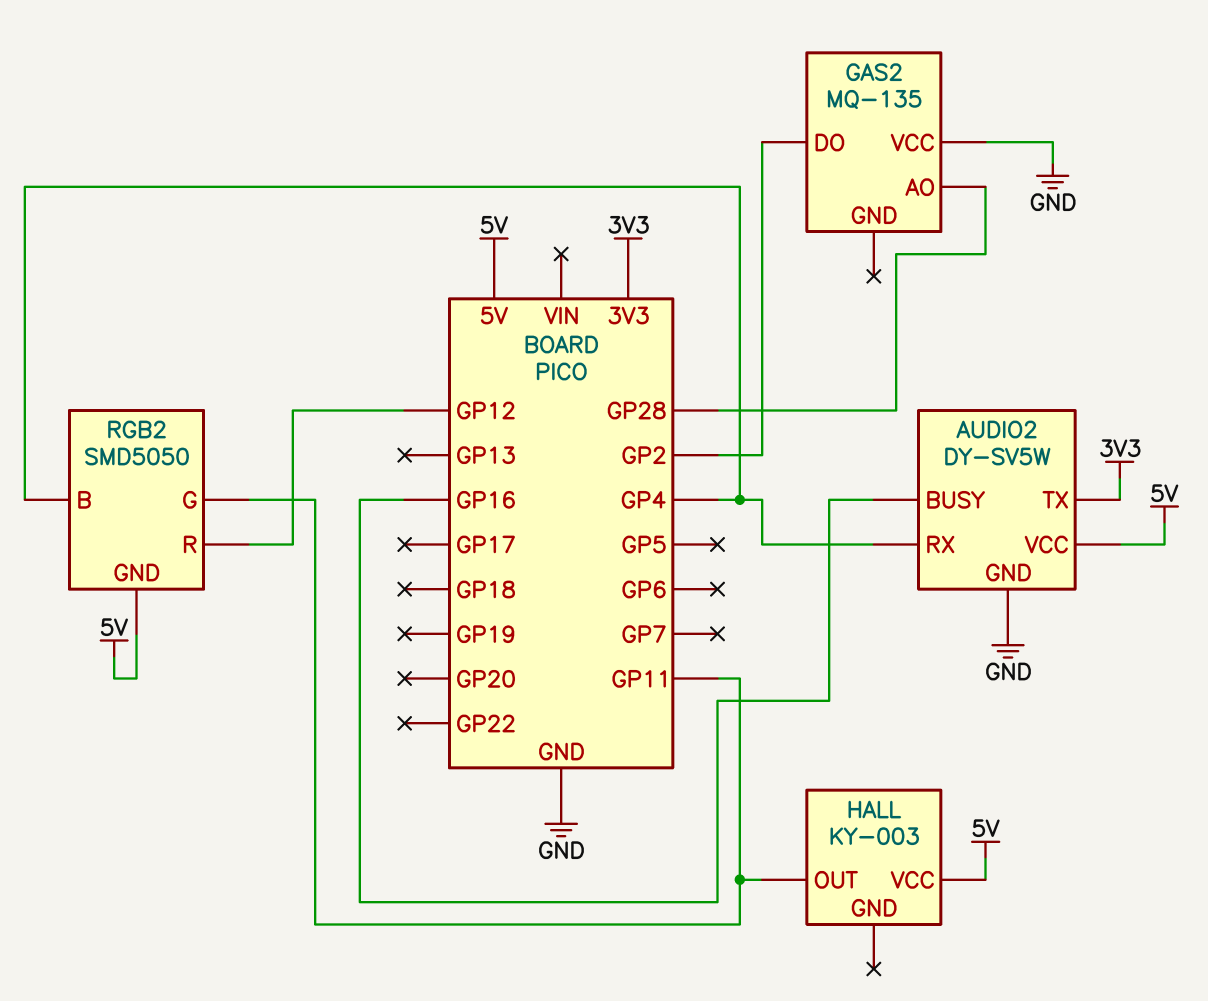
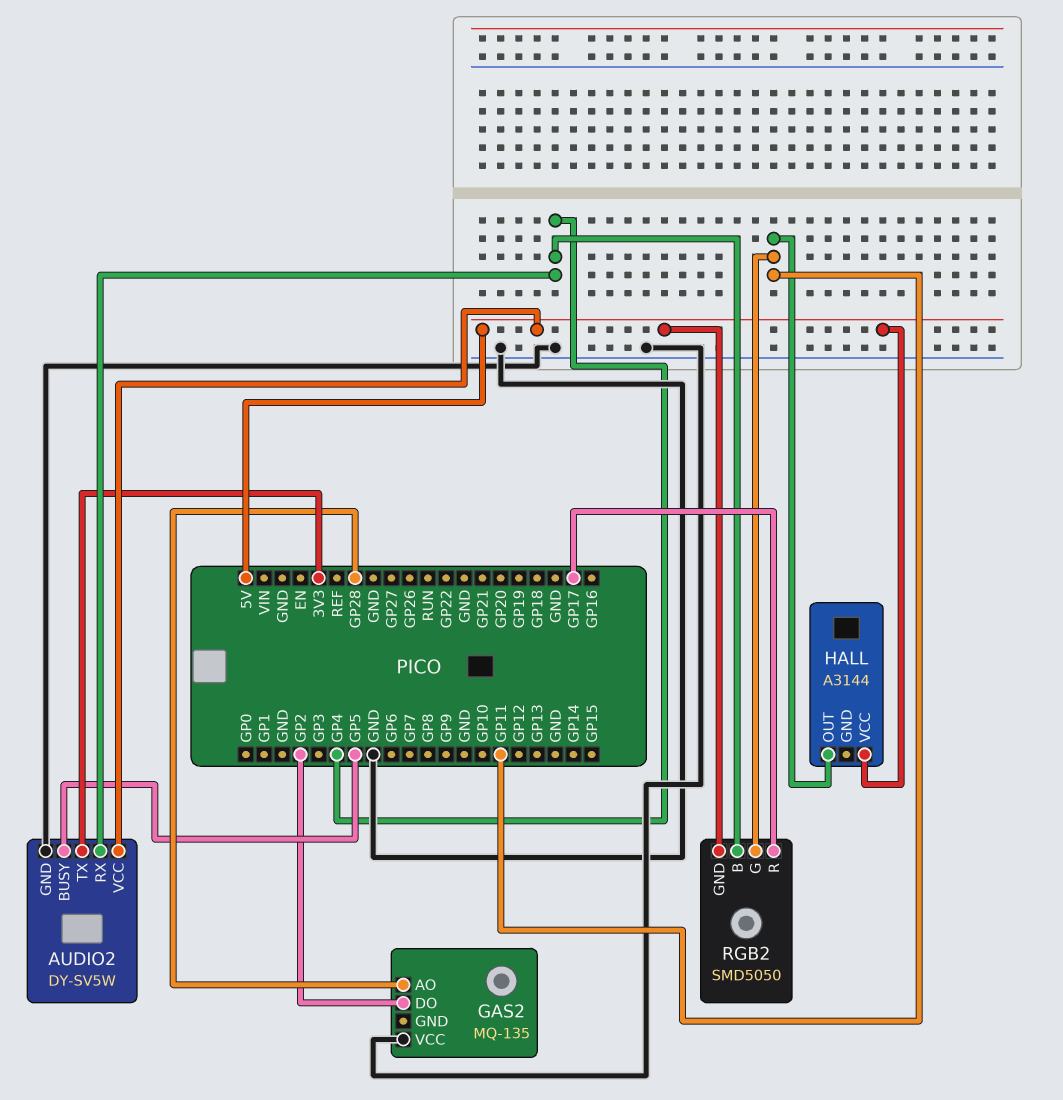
AUDIO2 pin BUSY: GP16 -> GP5
HALL: KY-003 -> A3144
RGB2 pin R: GP12 -> GP17

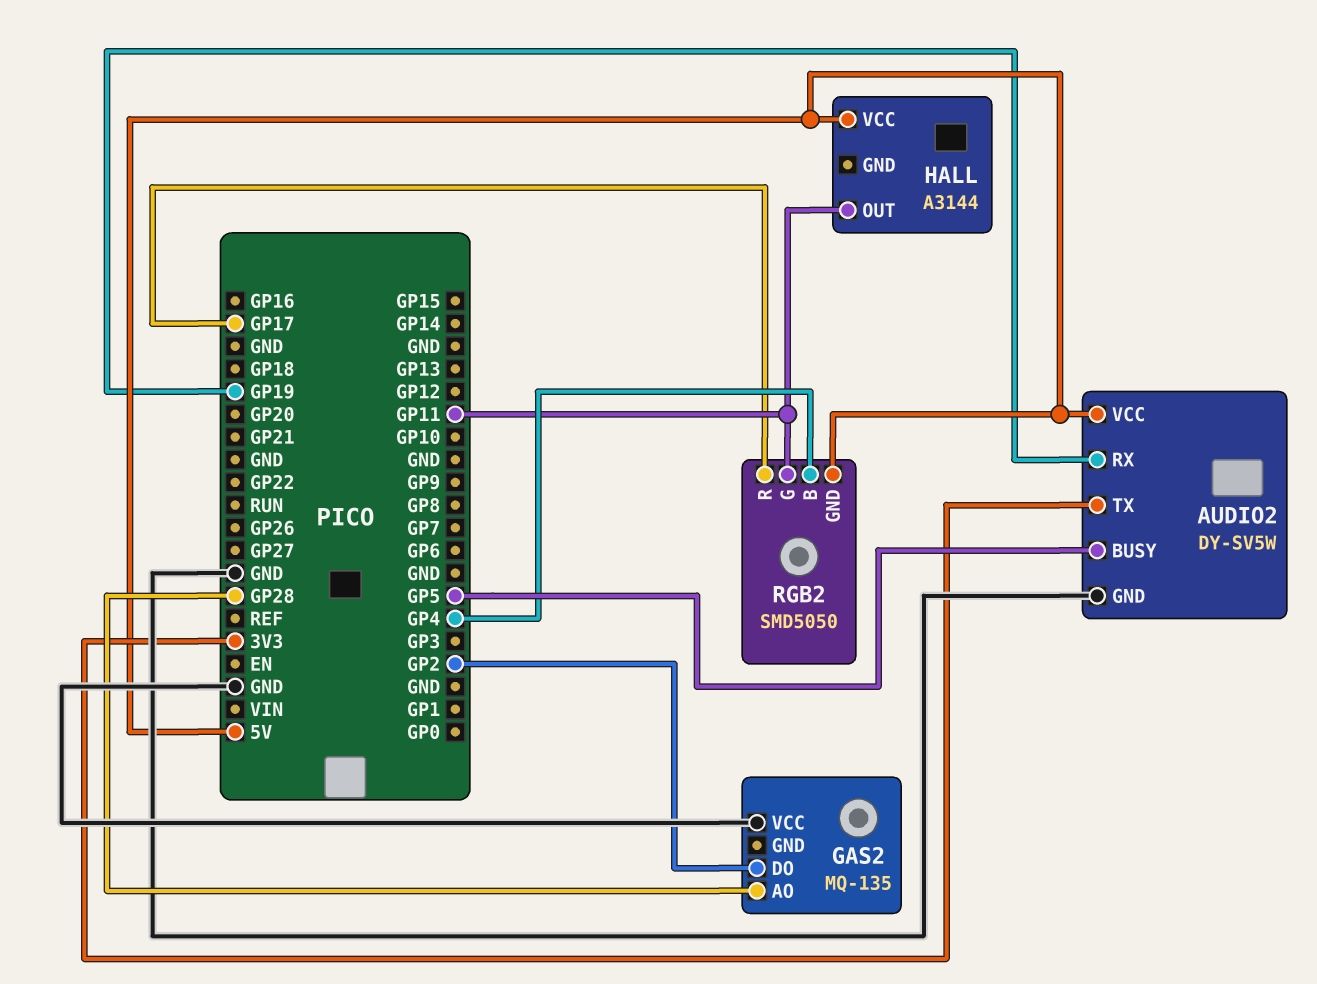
AUDIO2 pin RX: GP4 -> GP19

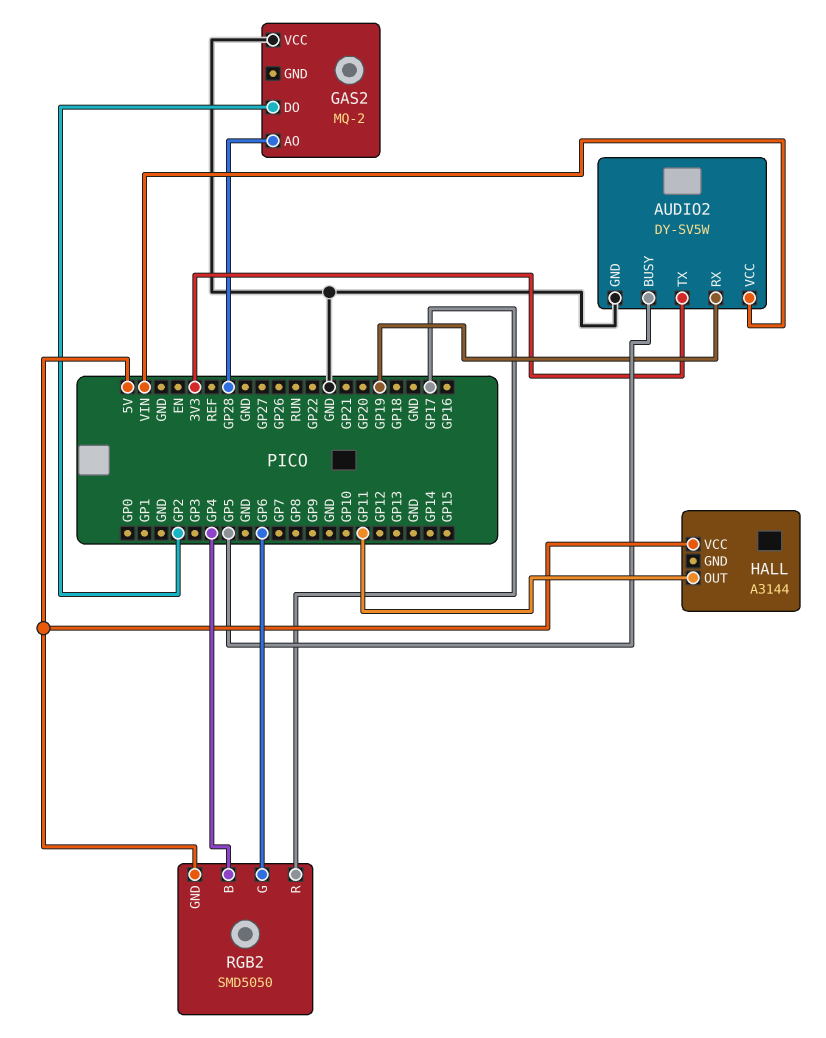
AUDIO2 pin VCC: 5V -> VIN
GAS2: MQ-135 -> MQ-2
RGB2 pin G: GP11 -> GP6

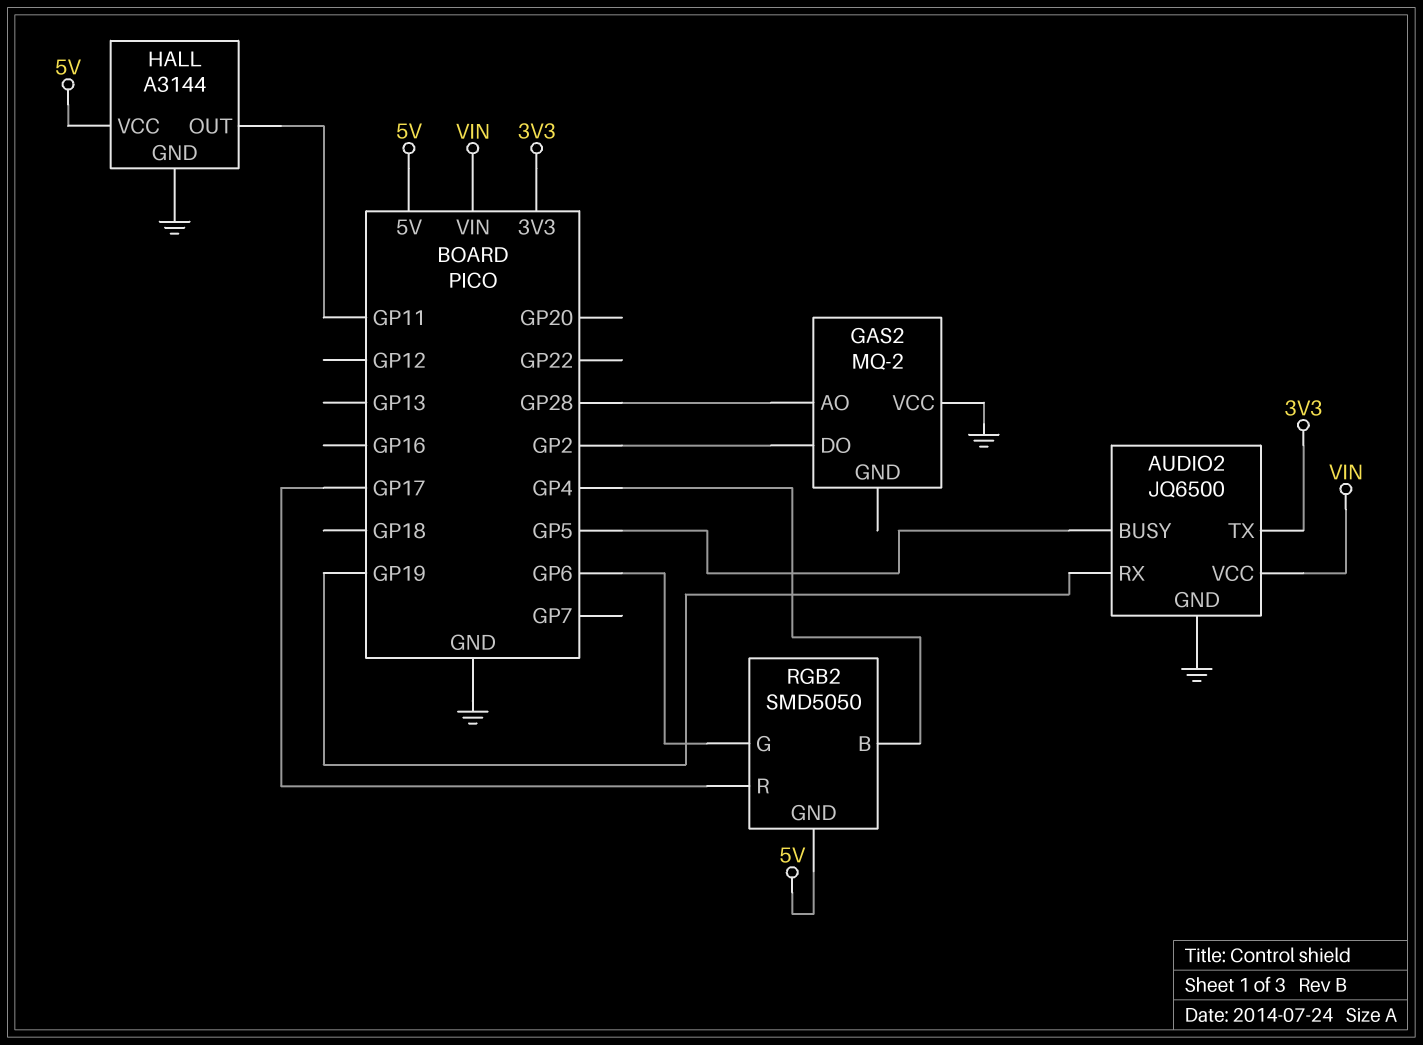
AUDIO2: DY-SV5W -> JQ6500
HALL pin GND: none -> GND

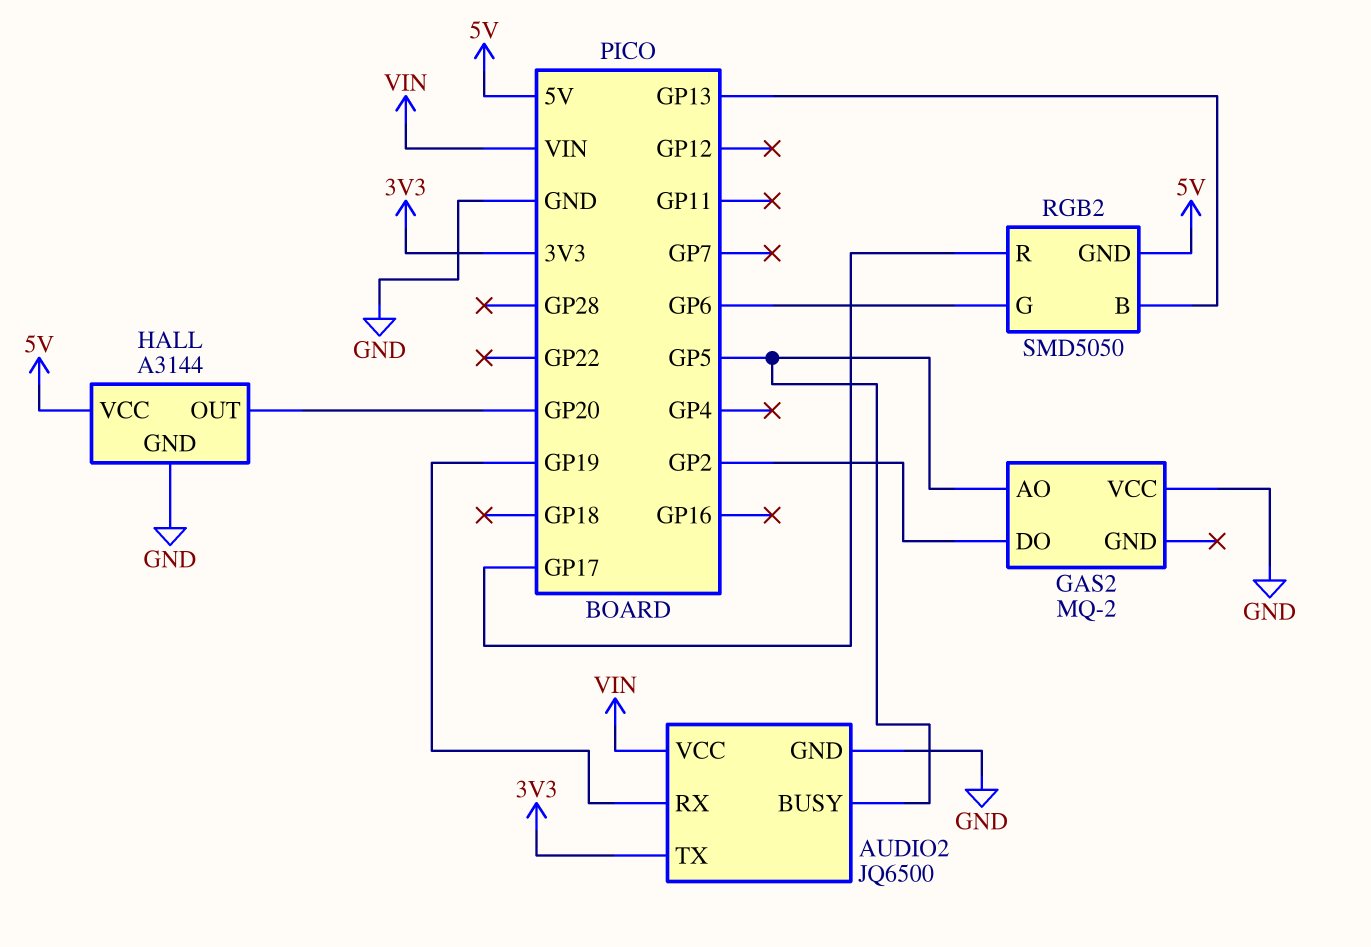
GAS2 pin AO: GP28 -> GP5
HALL pin OUT: GP11 -> GP20
RGB2 pin B: GP4 -> GP13

